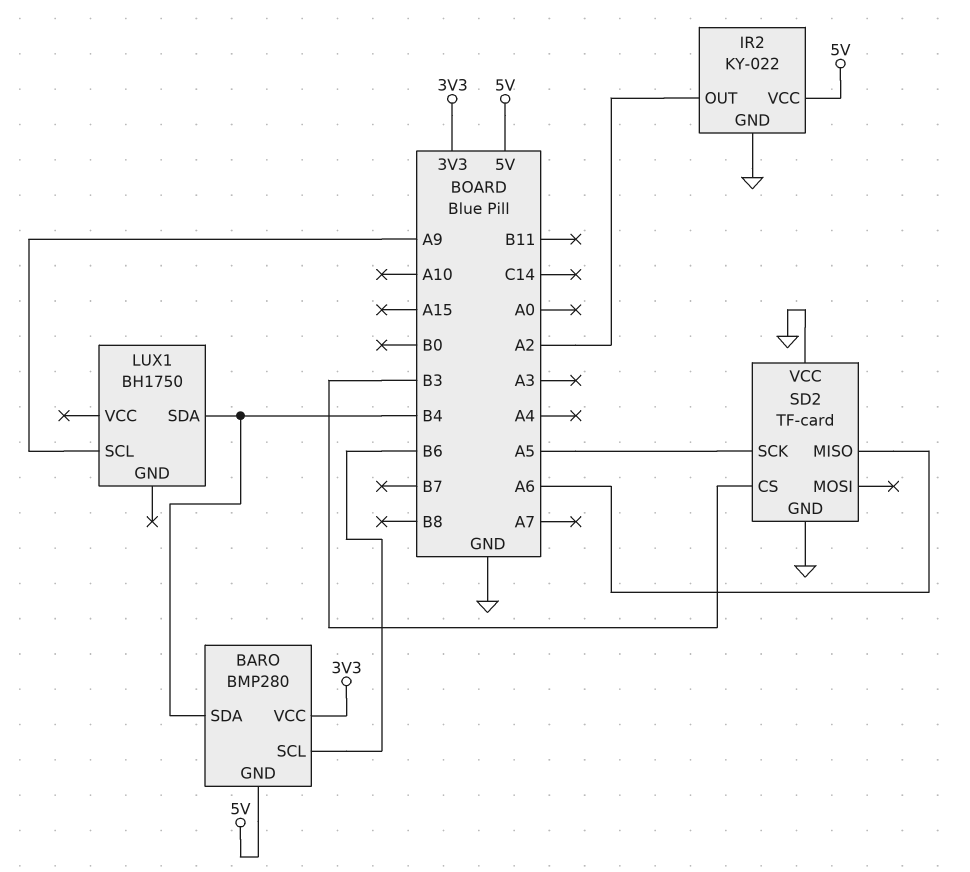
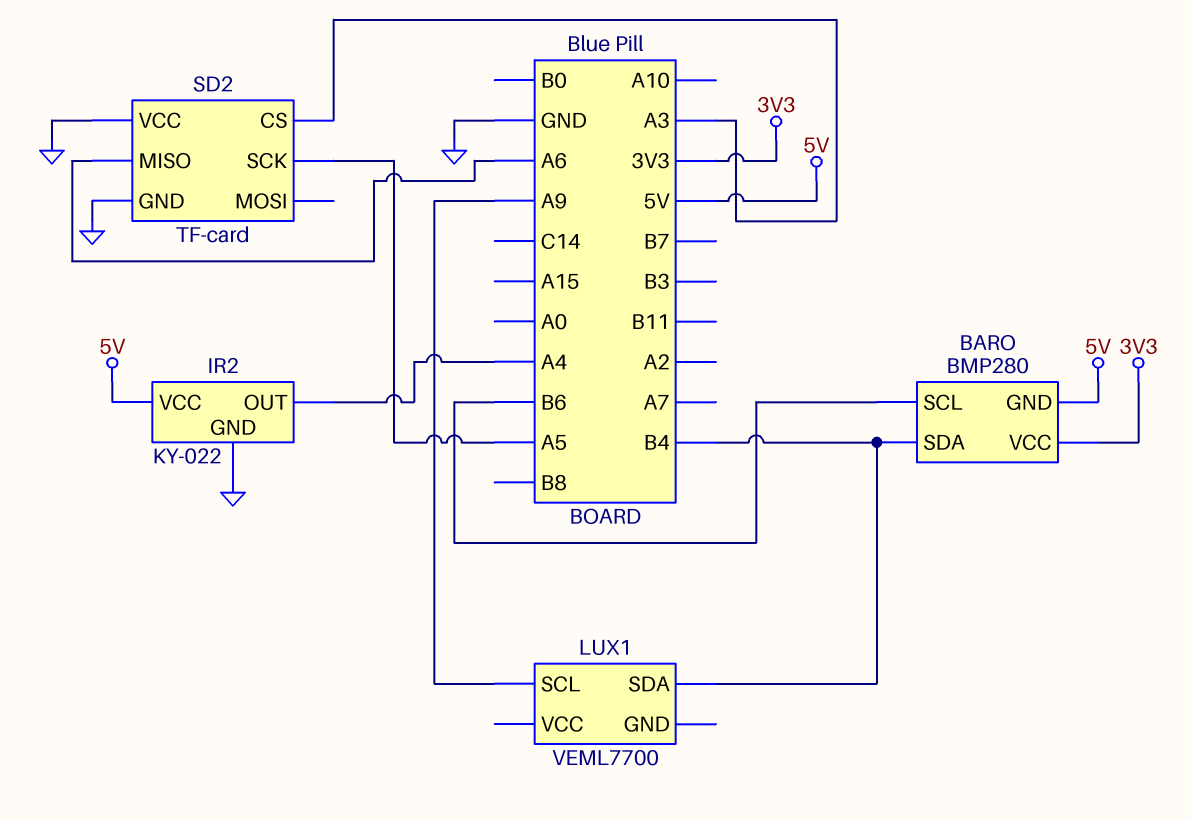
IR2 pin OUT: A2 -> A4
LUX1: BH1750 -> VEML7700
SD2 pin CS: B3 -> A3

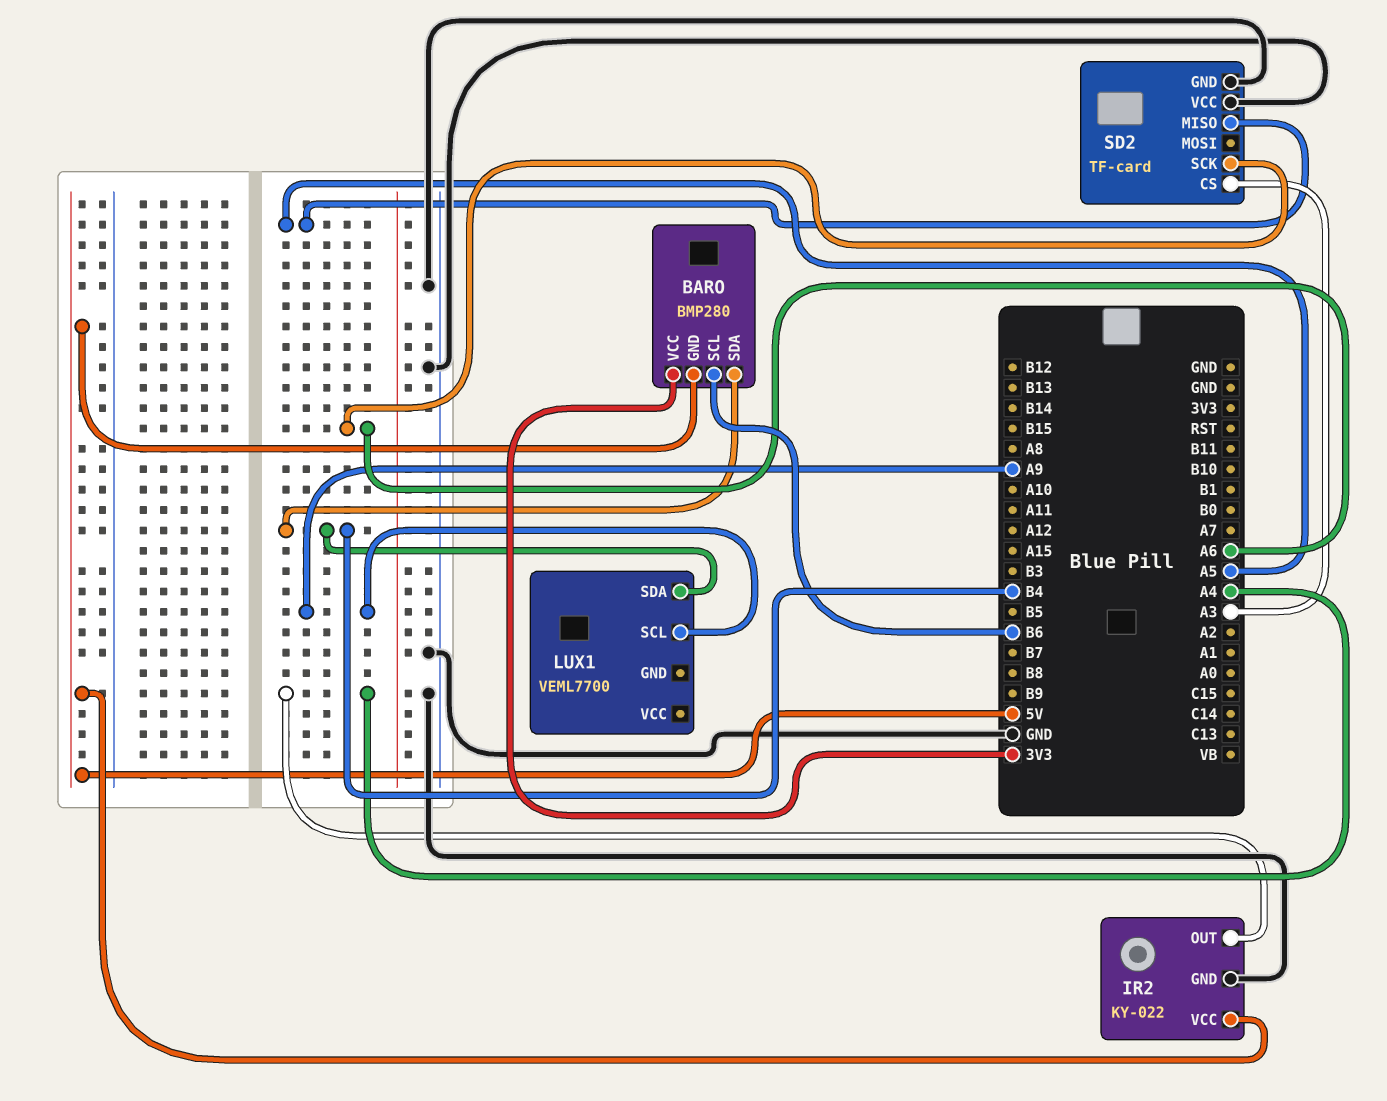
SD2 pin MISO: A6 -> A5
SD2 pin SCK: A5 -> A6

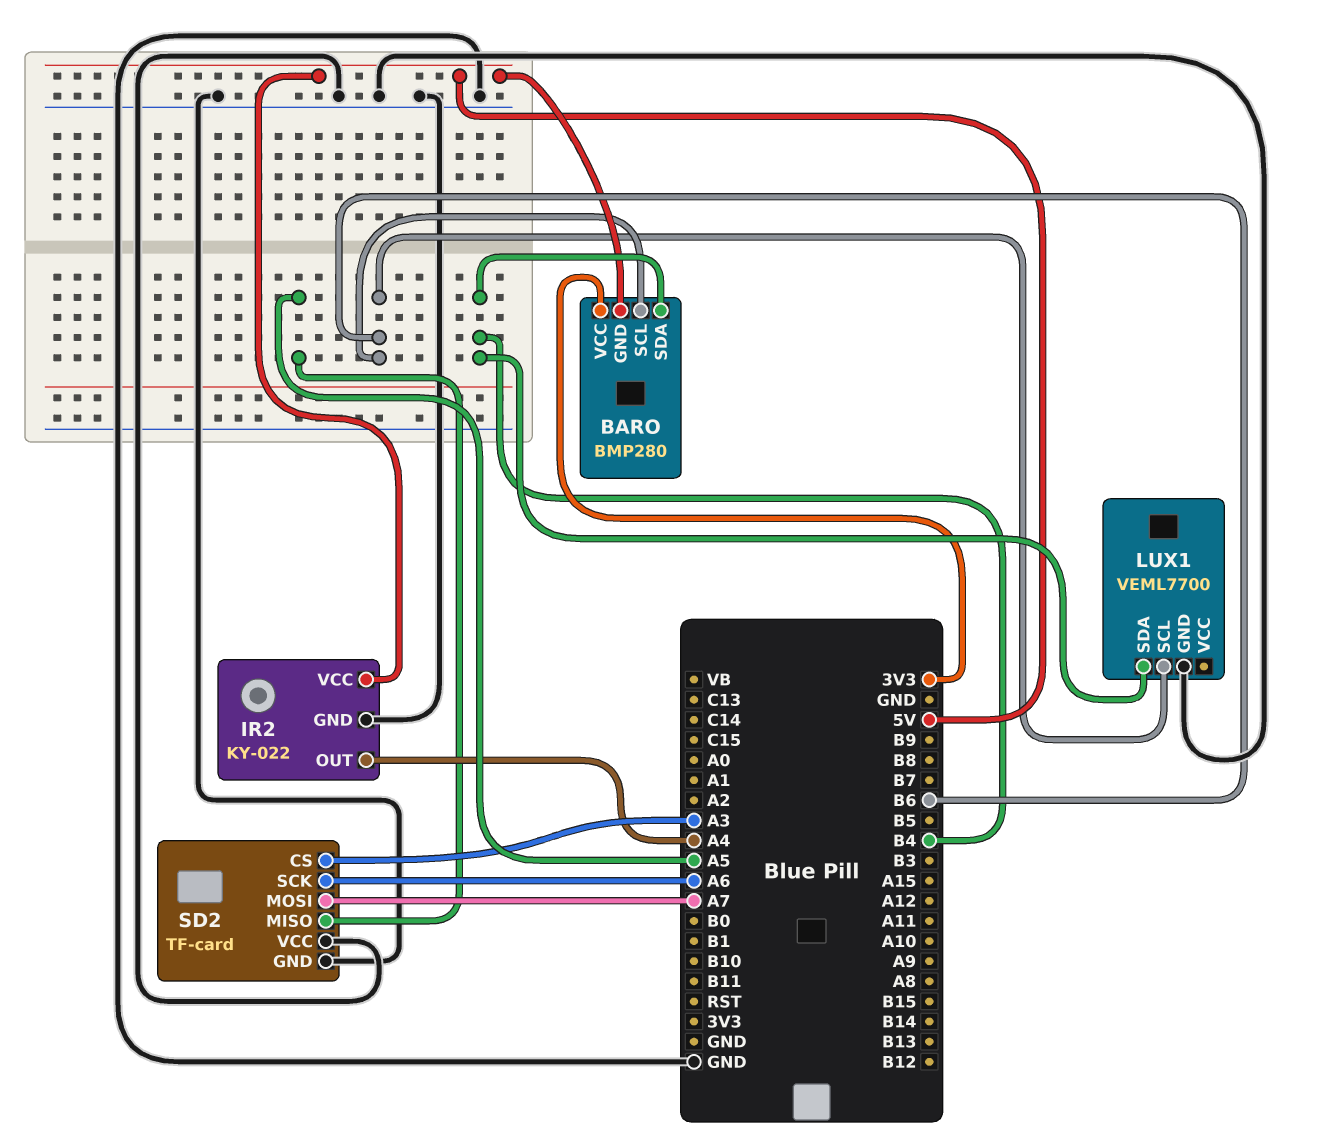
LUX1 pin GND: none -> GND
LUX1 pin SCL: A9 -> B6
SD2 pin MOSI: none -> A7

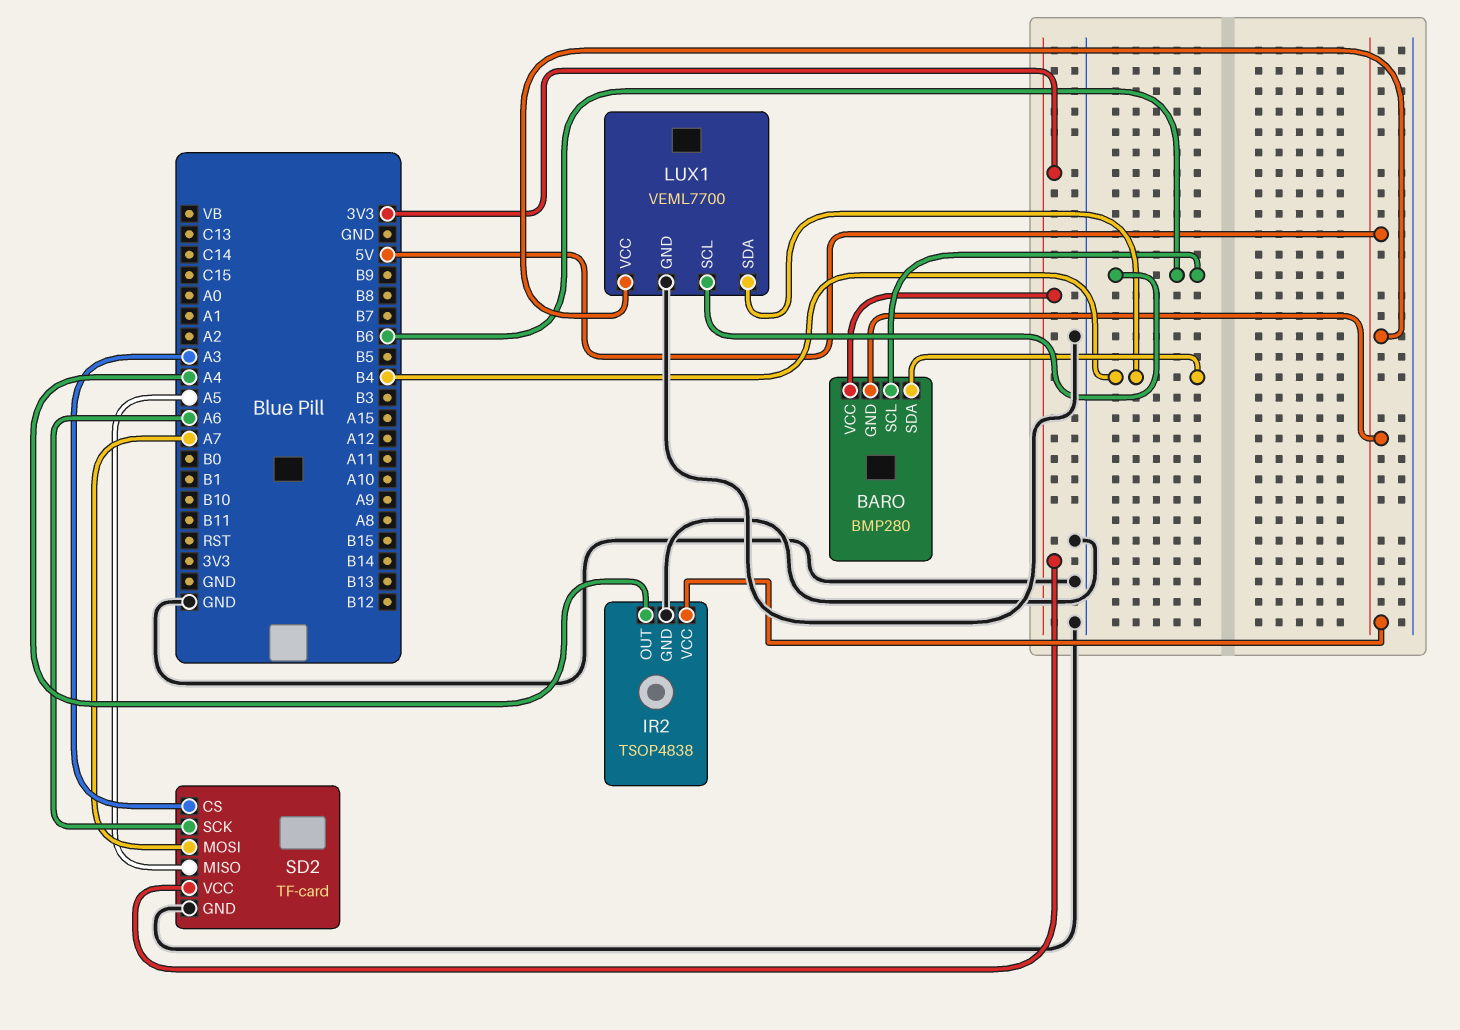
IR2: KY-022 -> TSOP4838
LUX1 pin VCC: none -> 5V
SD2 pin VCC: GND -> 3V3

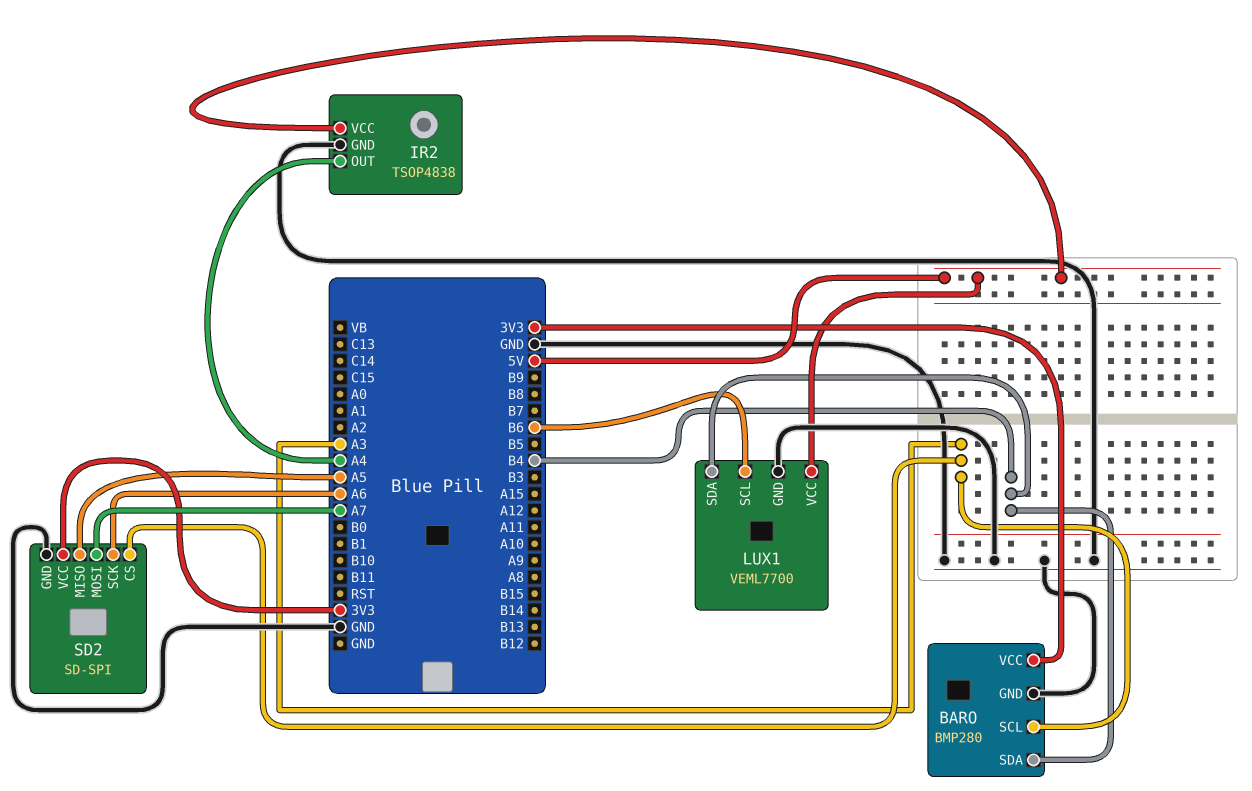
BARO pin GND: 5V -> GND
BARO pin SCL: B6 -> A3
SD2: TF-card -> SD-SPI

